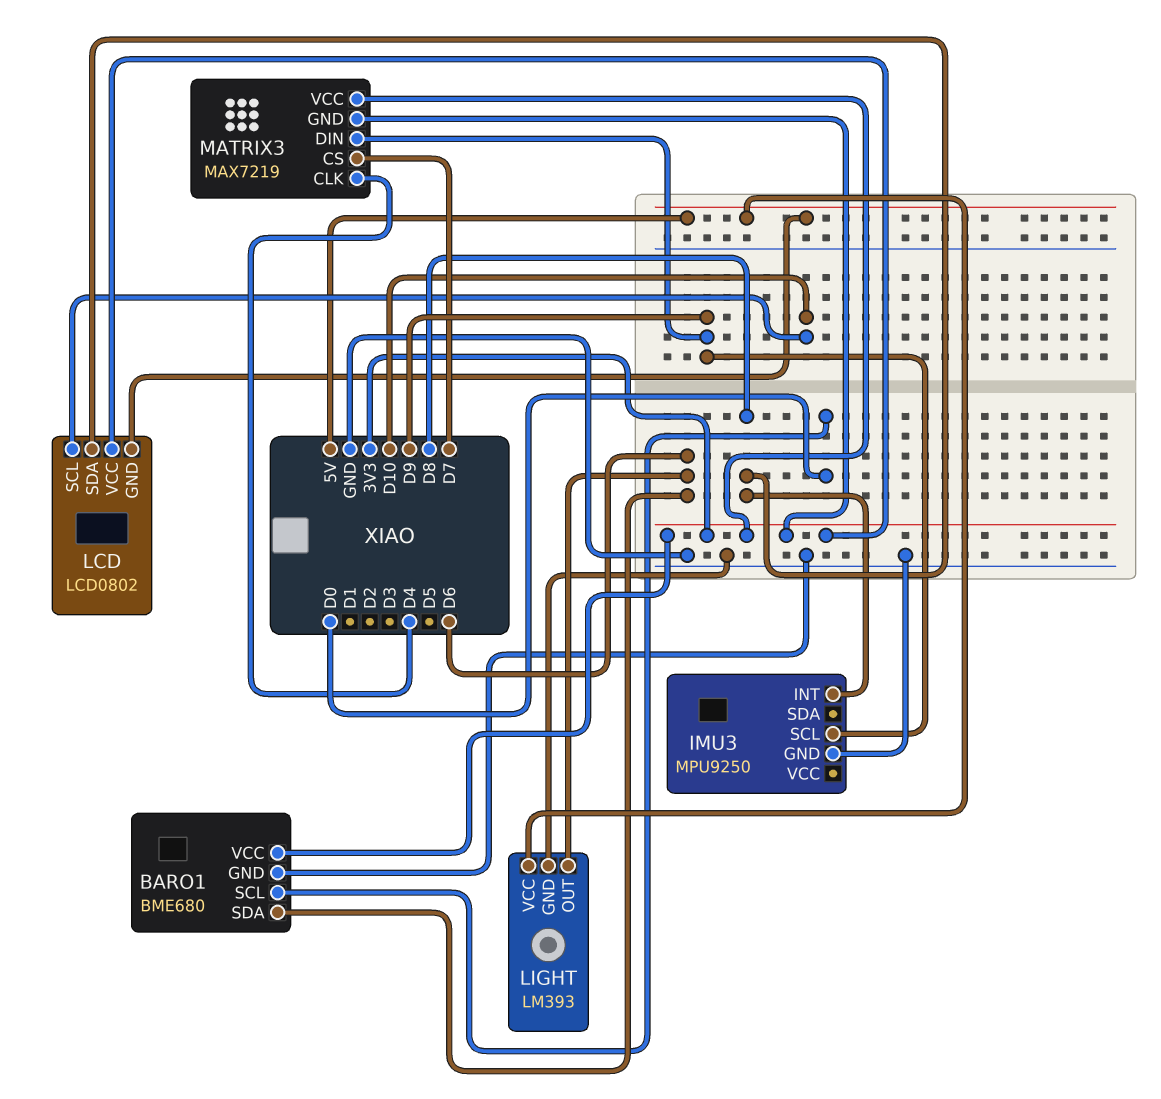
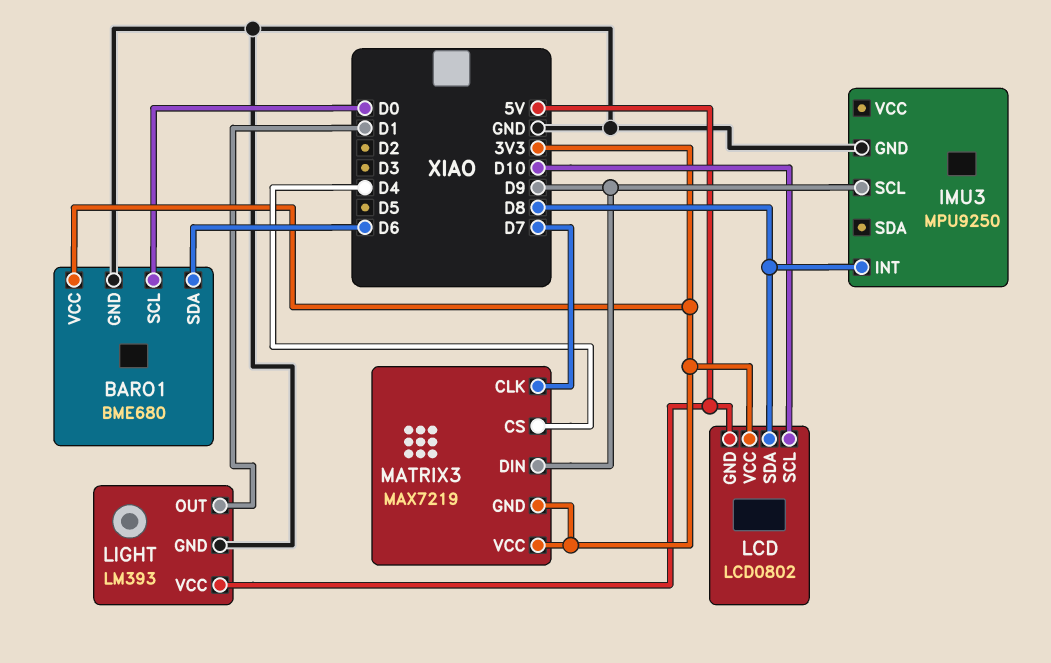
LIGHT pin OUT: D6 -> D1
MATRIX3 pin CLK: D4 -> D7
MATRIX3 pin CS: D7 -> D4

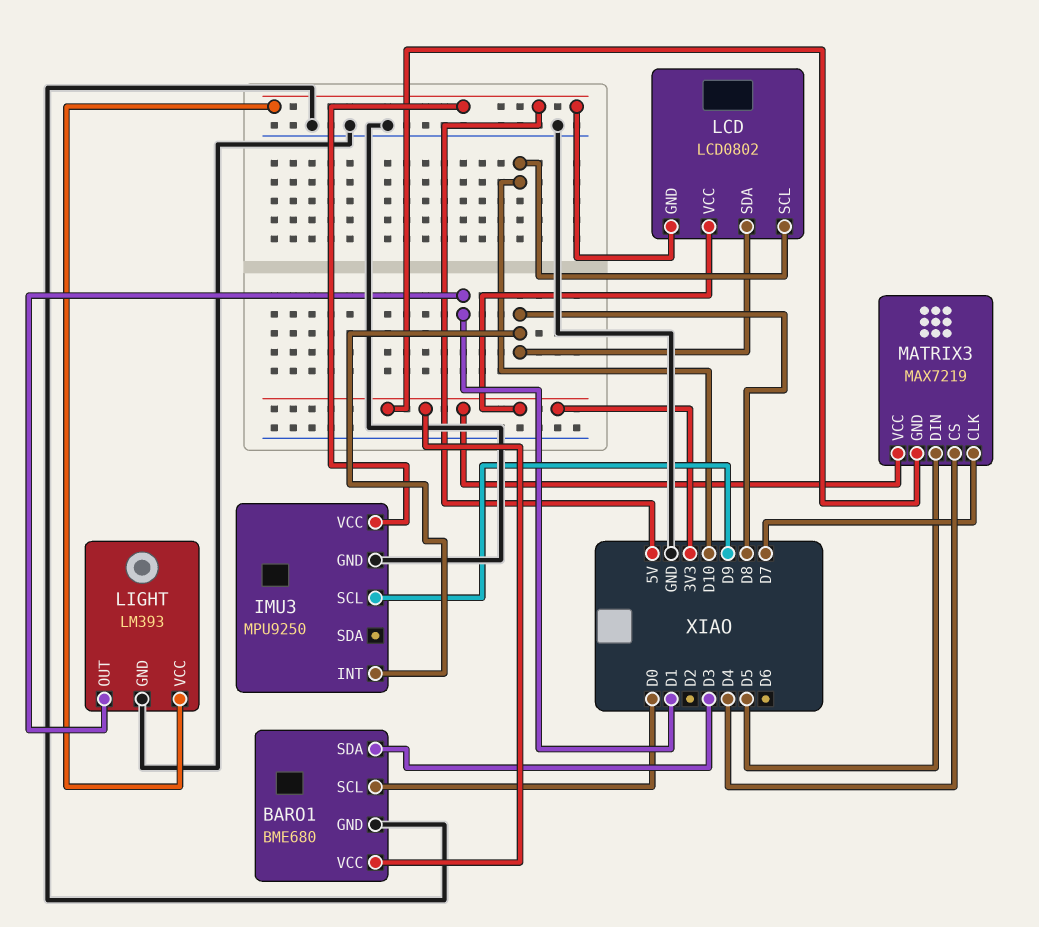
BARO1 pin SDA: D6 -> D3
IMU3 pin VCC: none -> 5V
MATRIX3 pin DIN: D9 -> D5

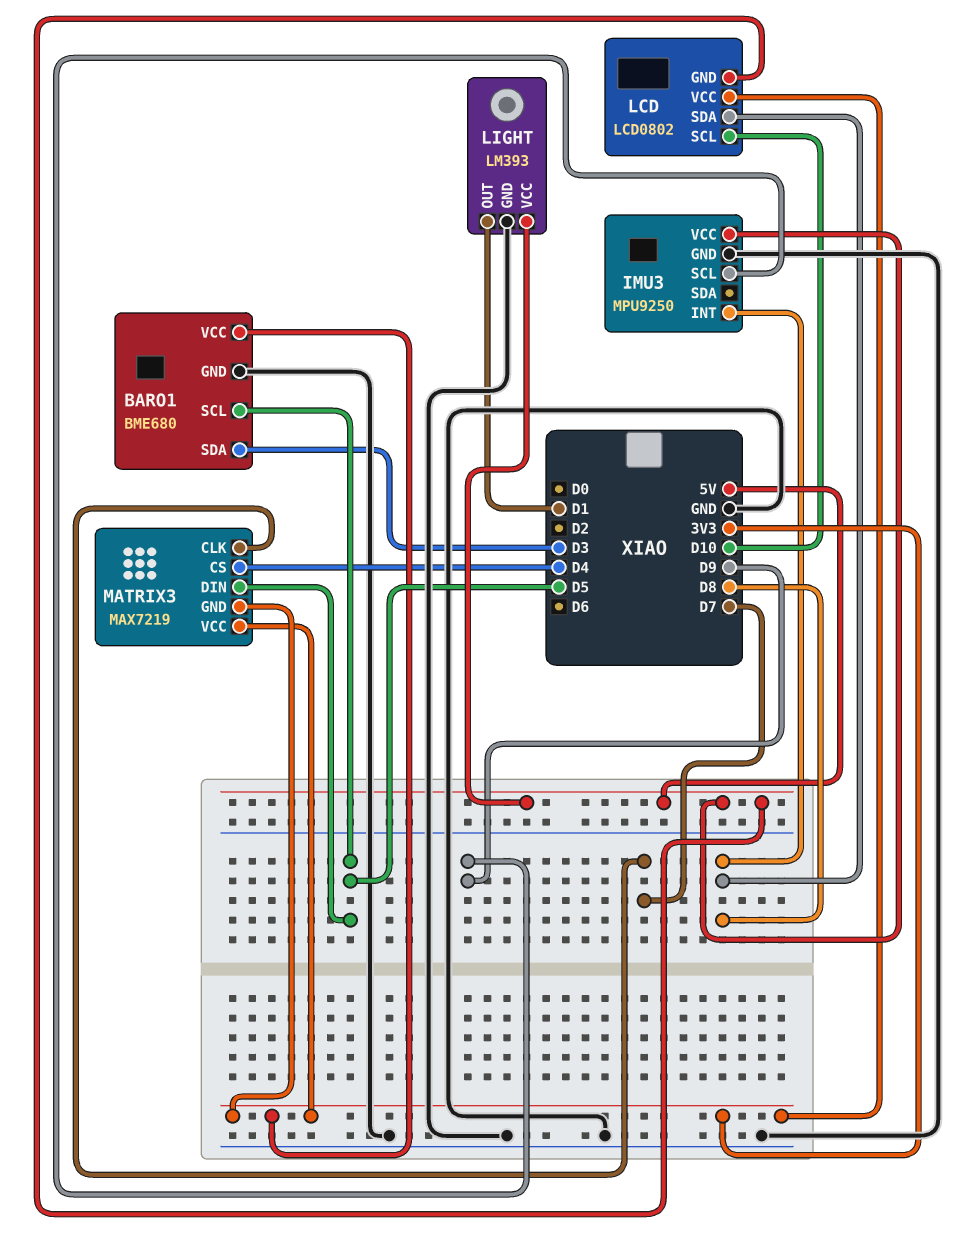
BARO1 pin SCL: D0 -> D5

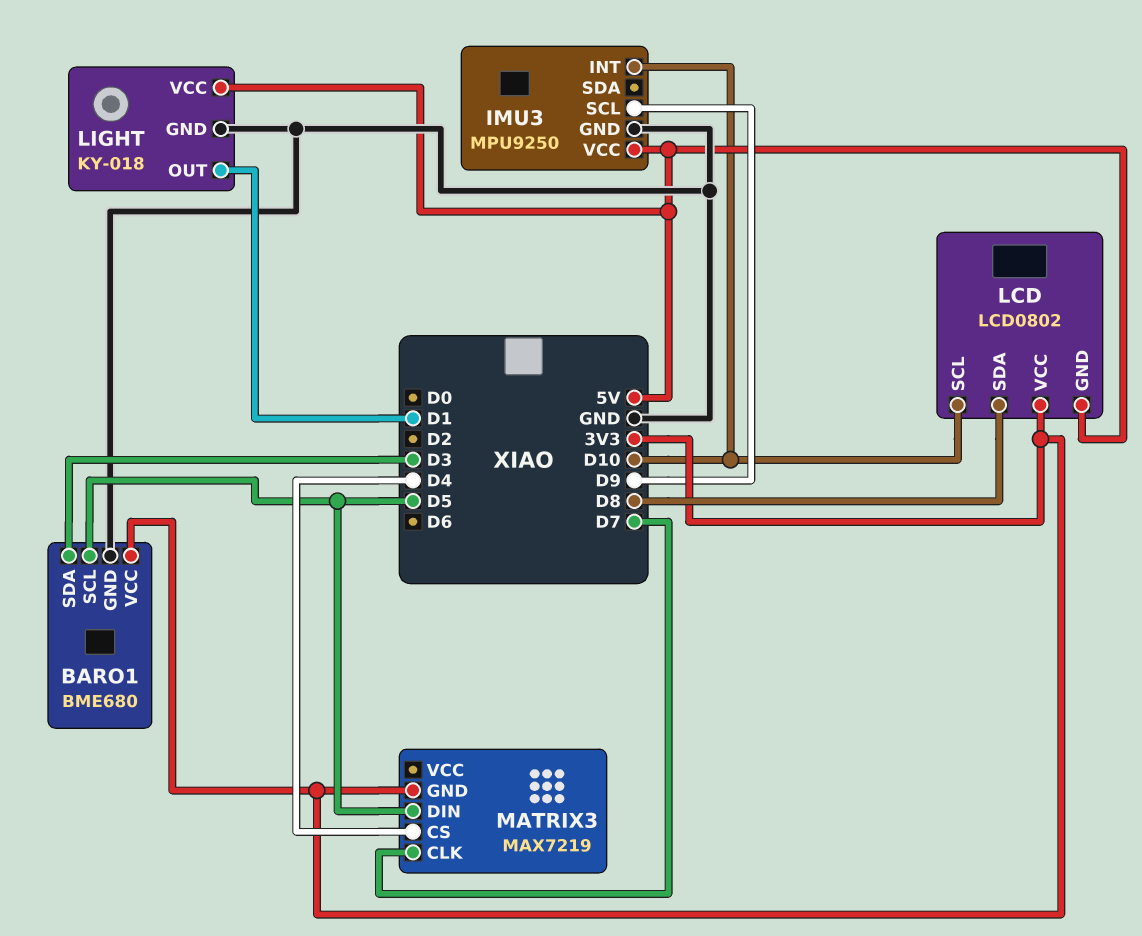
IMU3 pin INT: D8 -> D10
LIGHT: LM393 -> KY-018
MATRIX3 pin VCC: 3V3 -> none

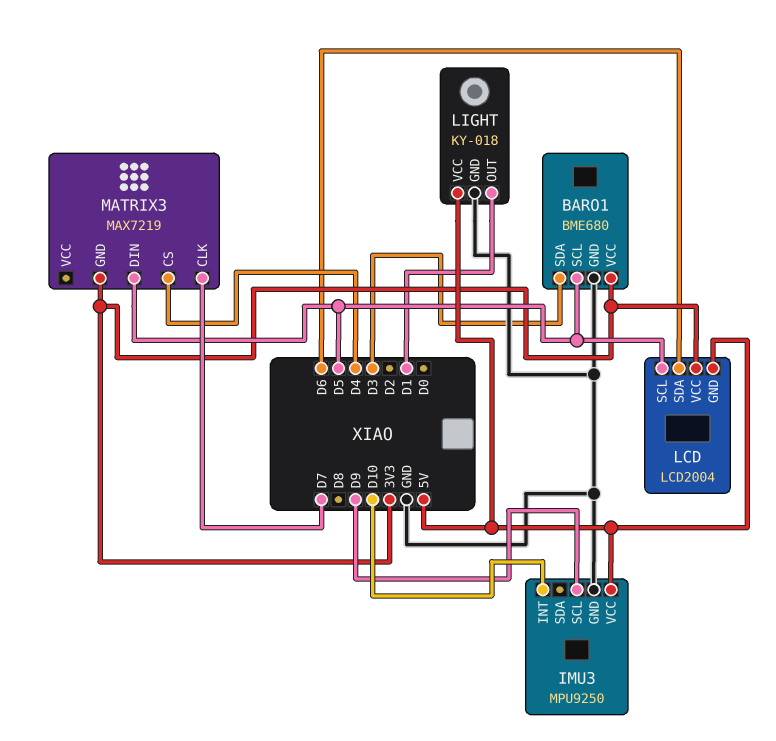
LCD: LCD0802 -> LCD2004
LCD pin SCL: D10 -> D5
LCD pin SDA: D8 -> D6

